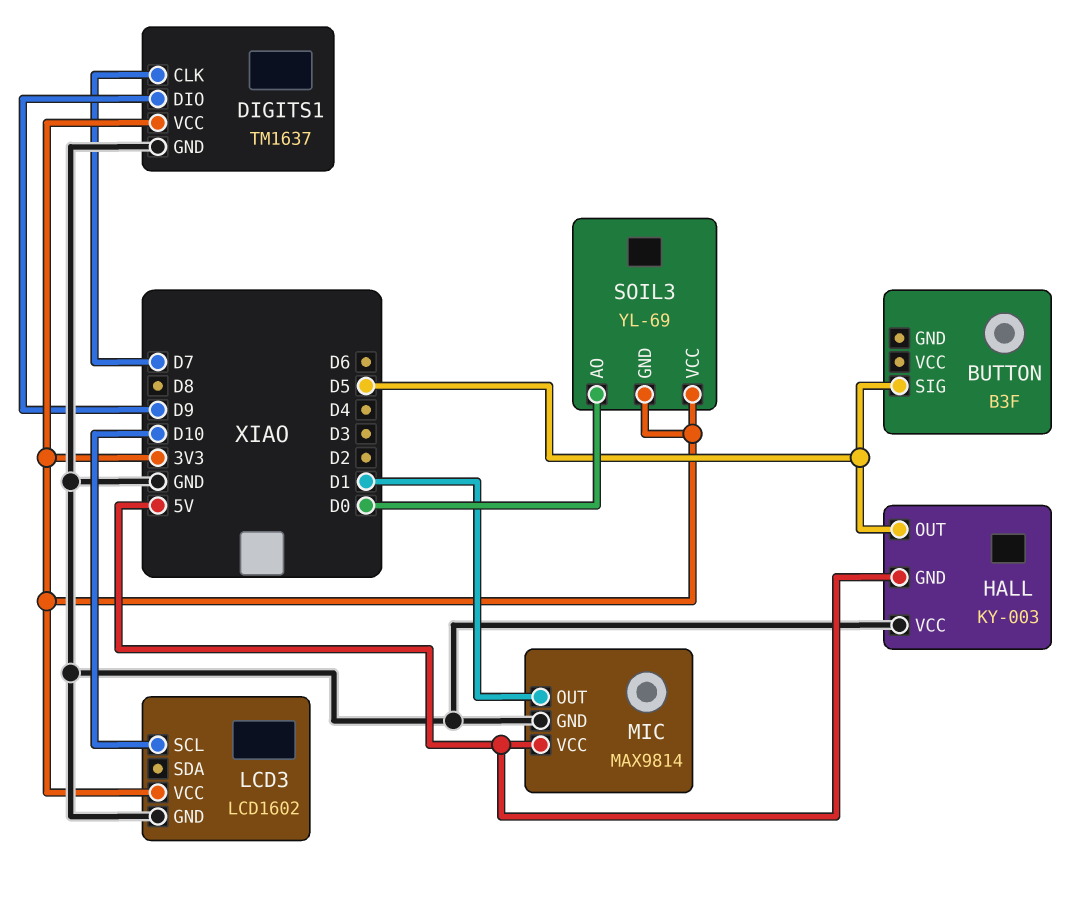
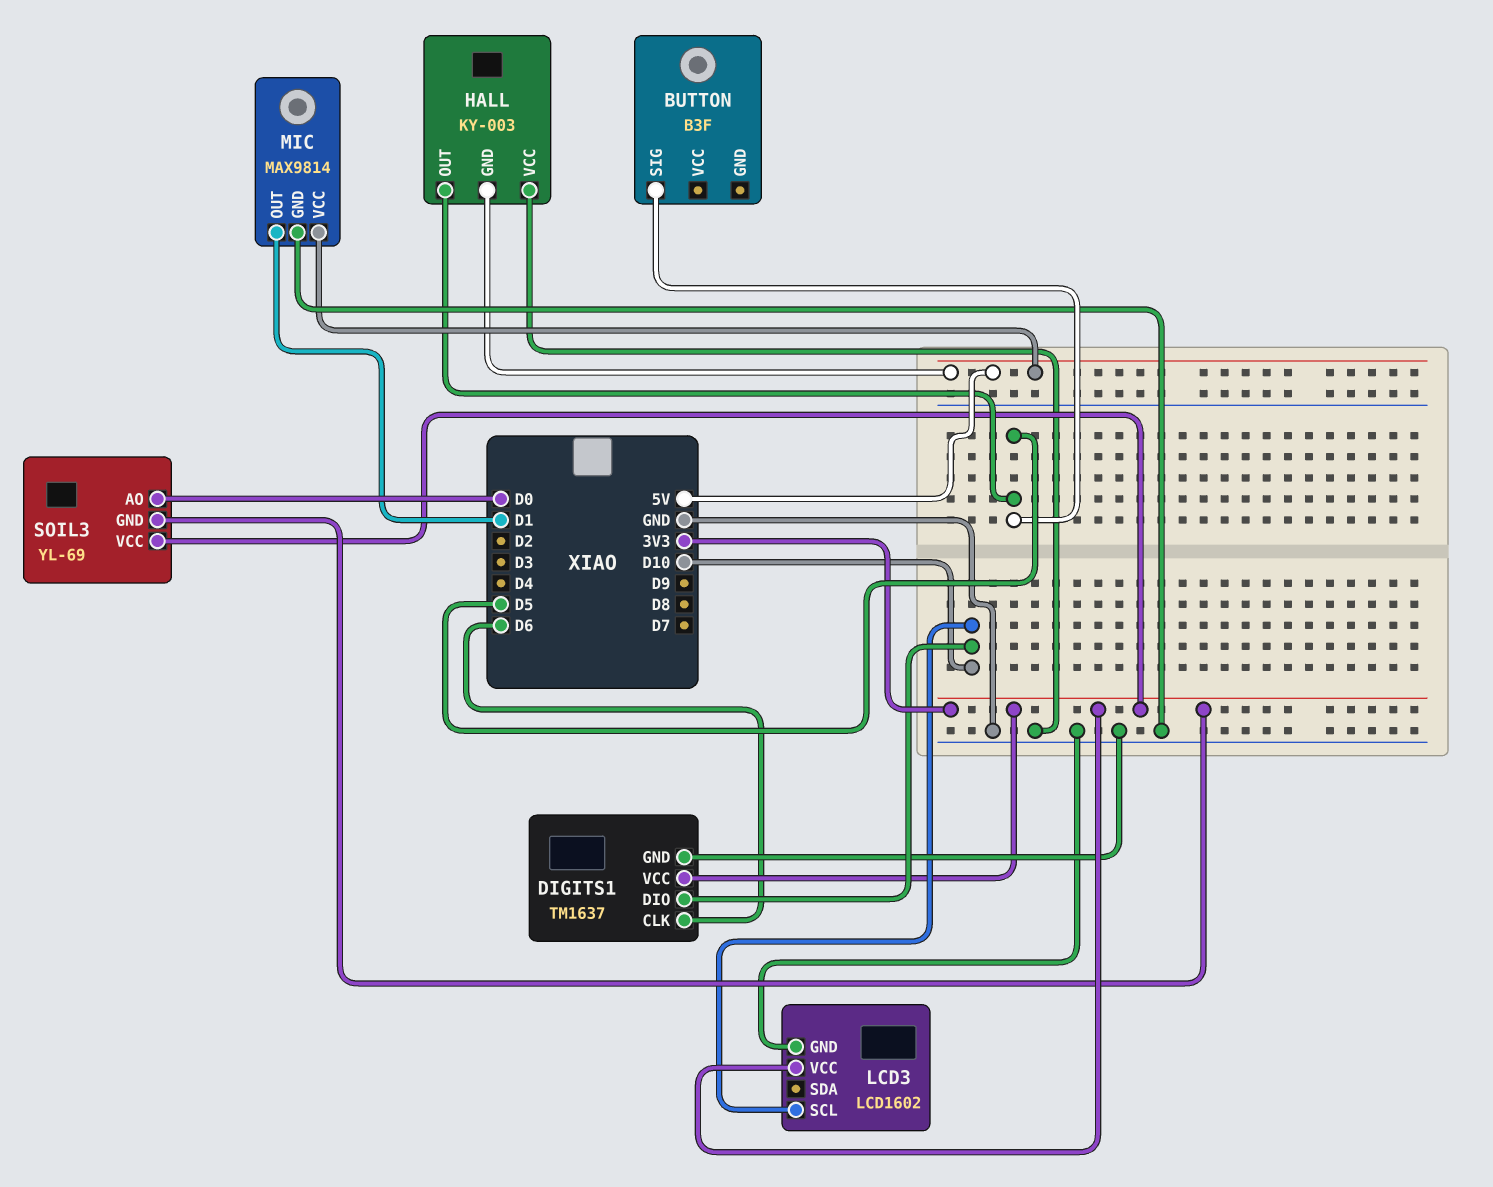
DIGITS1 pin CLK: D7 -> D6
DIGITS1 pin DIO: D9 -> D10

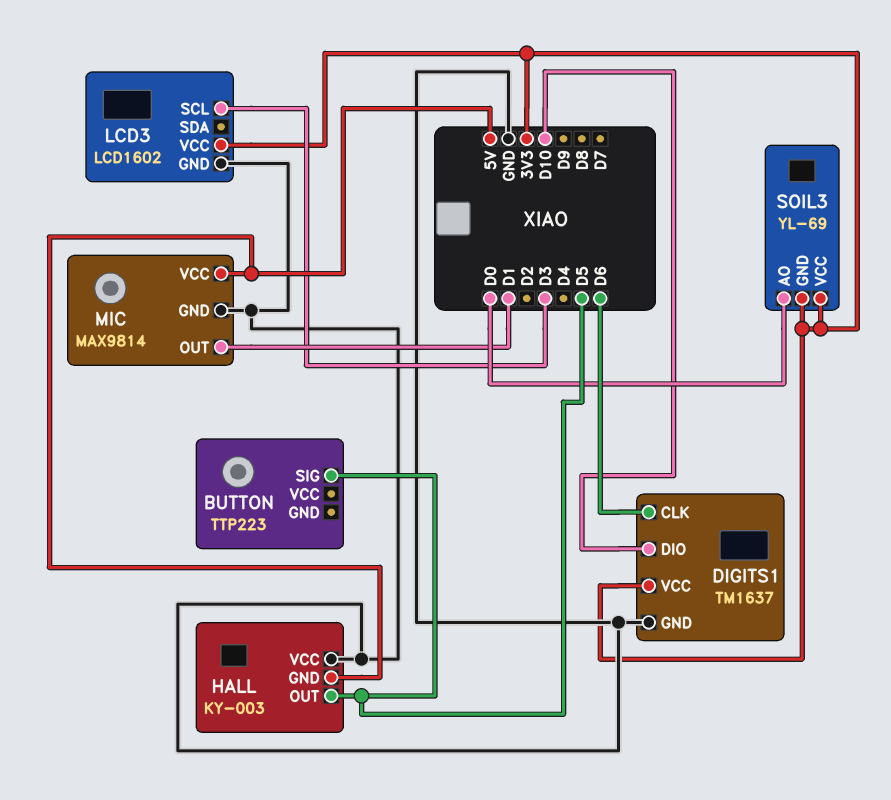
BUTTON: B3F -> TTP223
LCD3 pin SCL: D10 -> D3

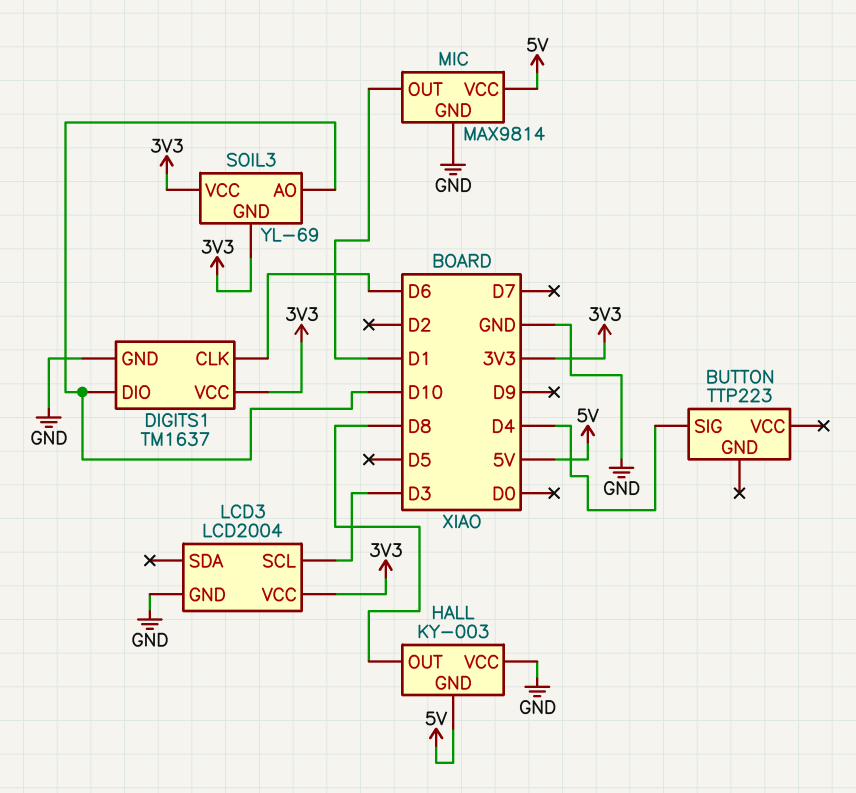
BUTTON pin SIG: D5 -> D4
HALL pin OUT: D5 -> D8
LCD3: LCD1602 -> LCD2004
SOIL3 pin AO: D0 -> D10

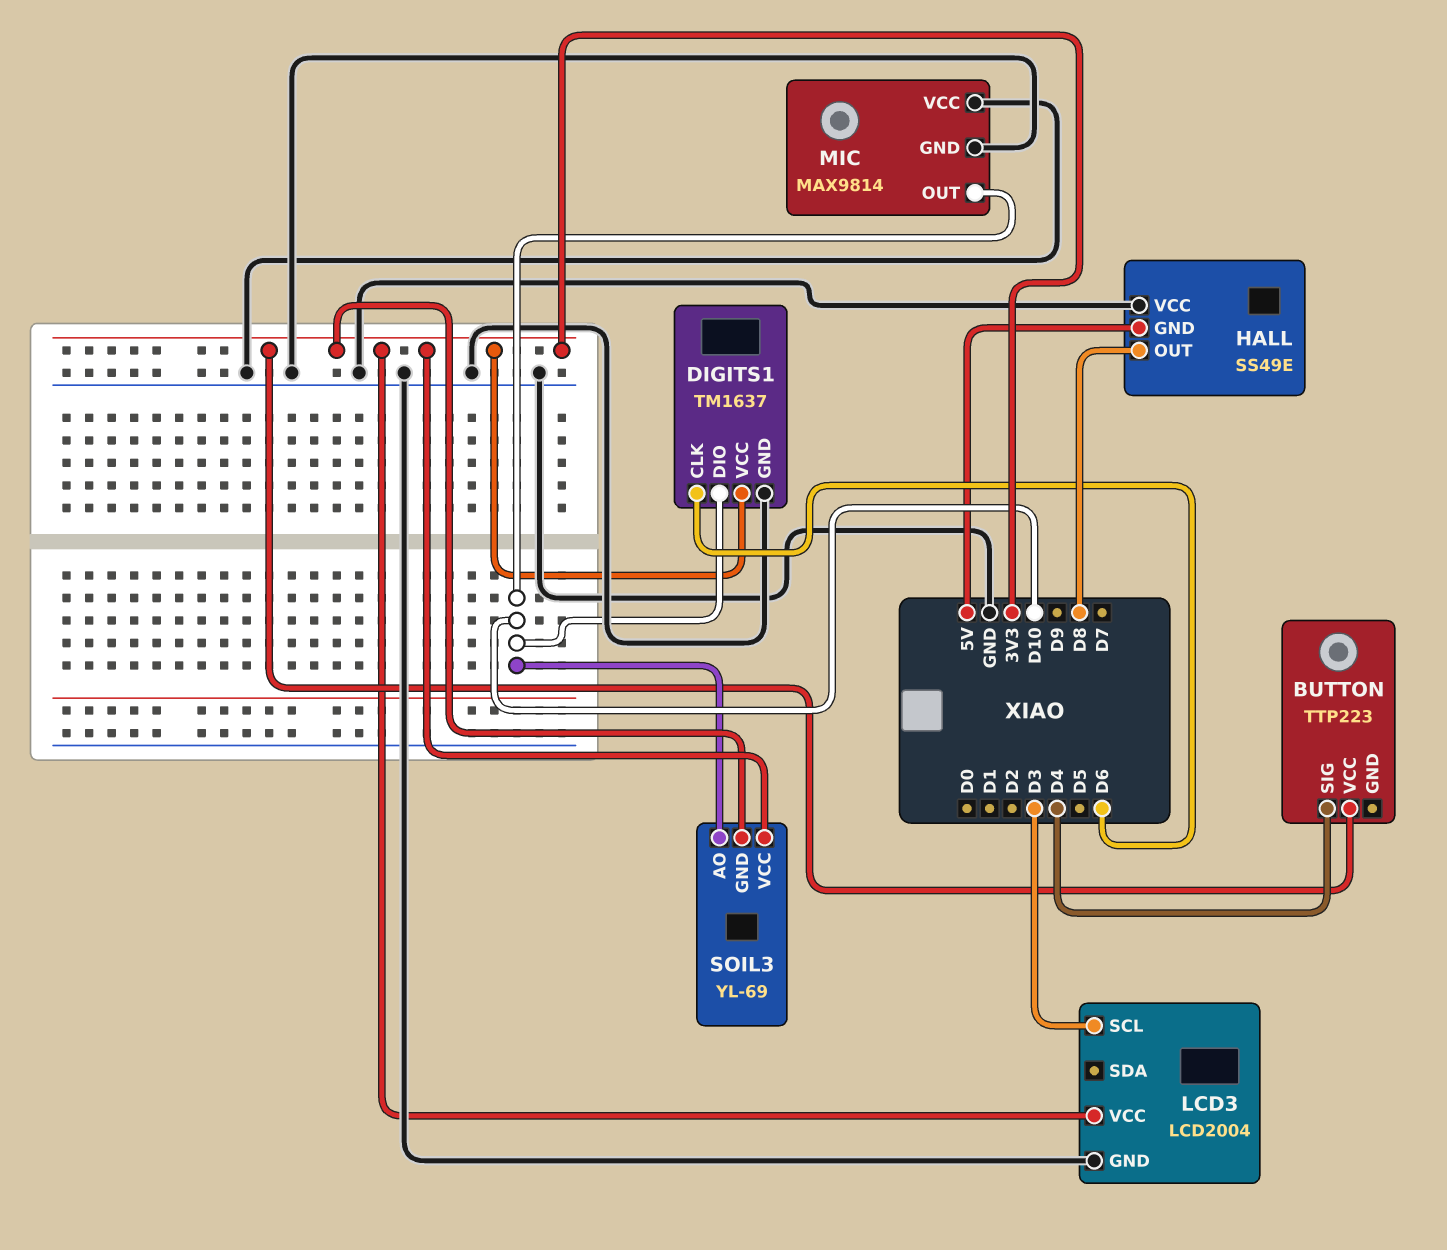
BUTTON pin VCC: none -> 3V3
HALL: KY-003 -> SS49E
MIC pin OUT: D1 -> D10
MIC pin VCC: 5V -> GND

